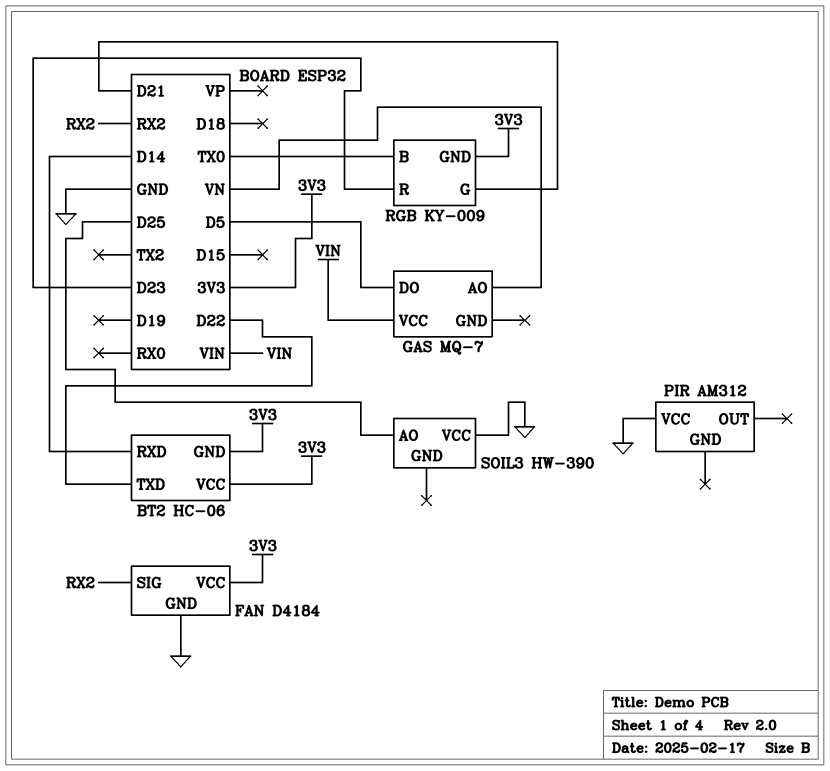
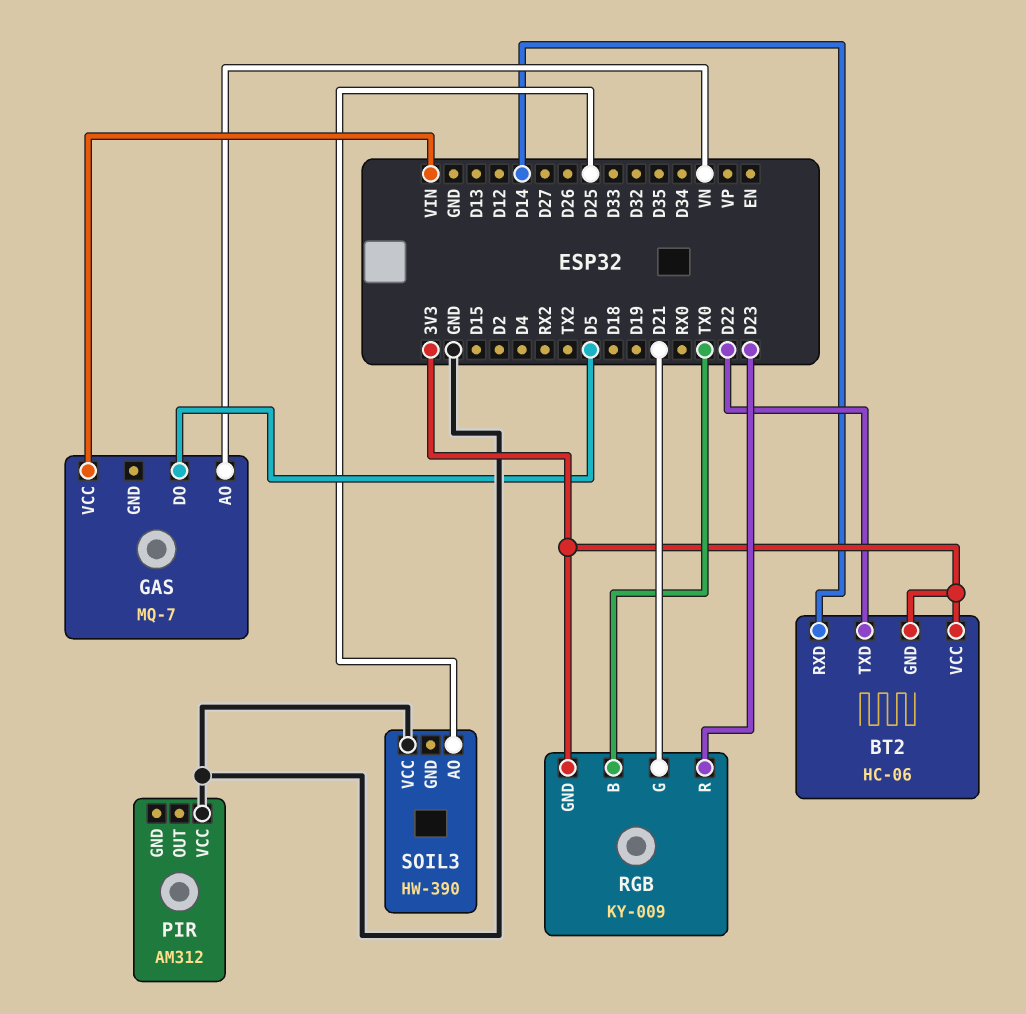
FAN: D4184 -> none
FAN pin GND: GND -> none
FAN pin SIG: RX2 -> none
FAN pin VCC: 3V3 -> none

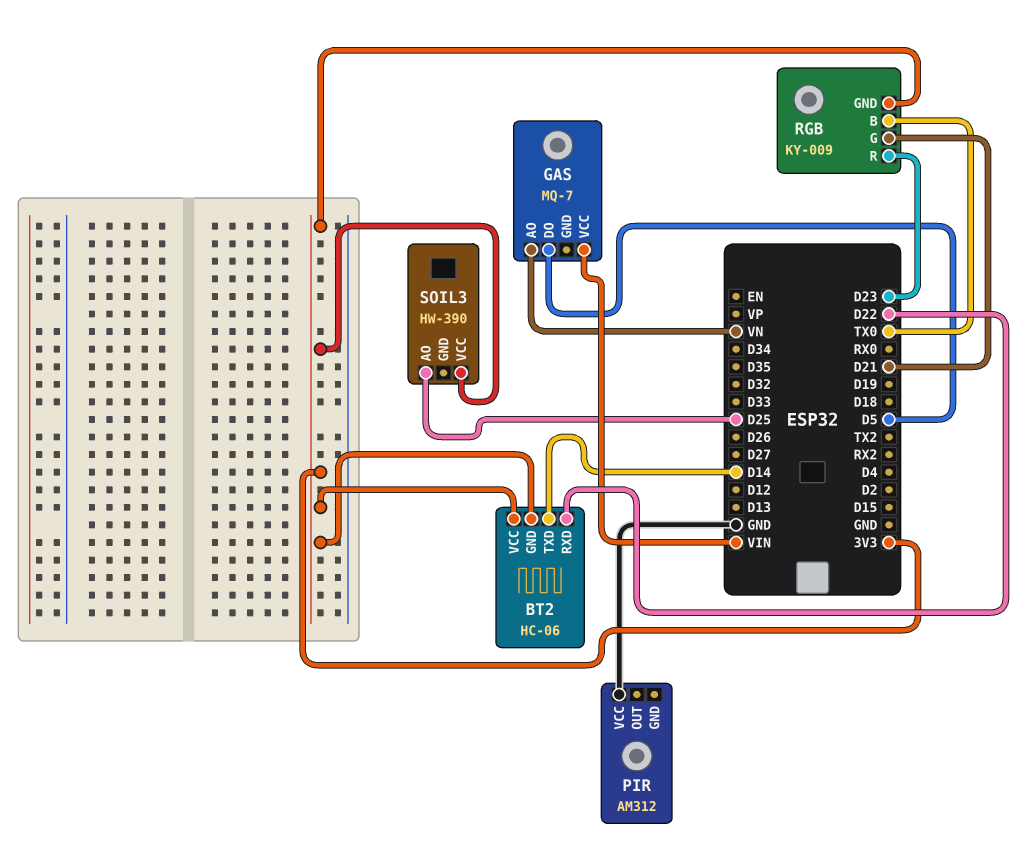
BT2 pin RXD: D14 -> D22
BT2 pin TXD: D22 -> D14
SOIL3 pin VCC: GND -> 3V3

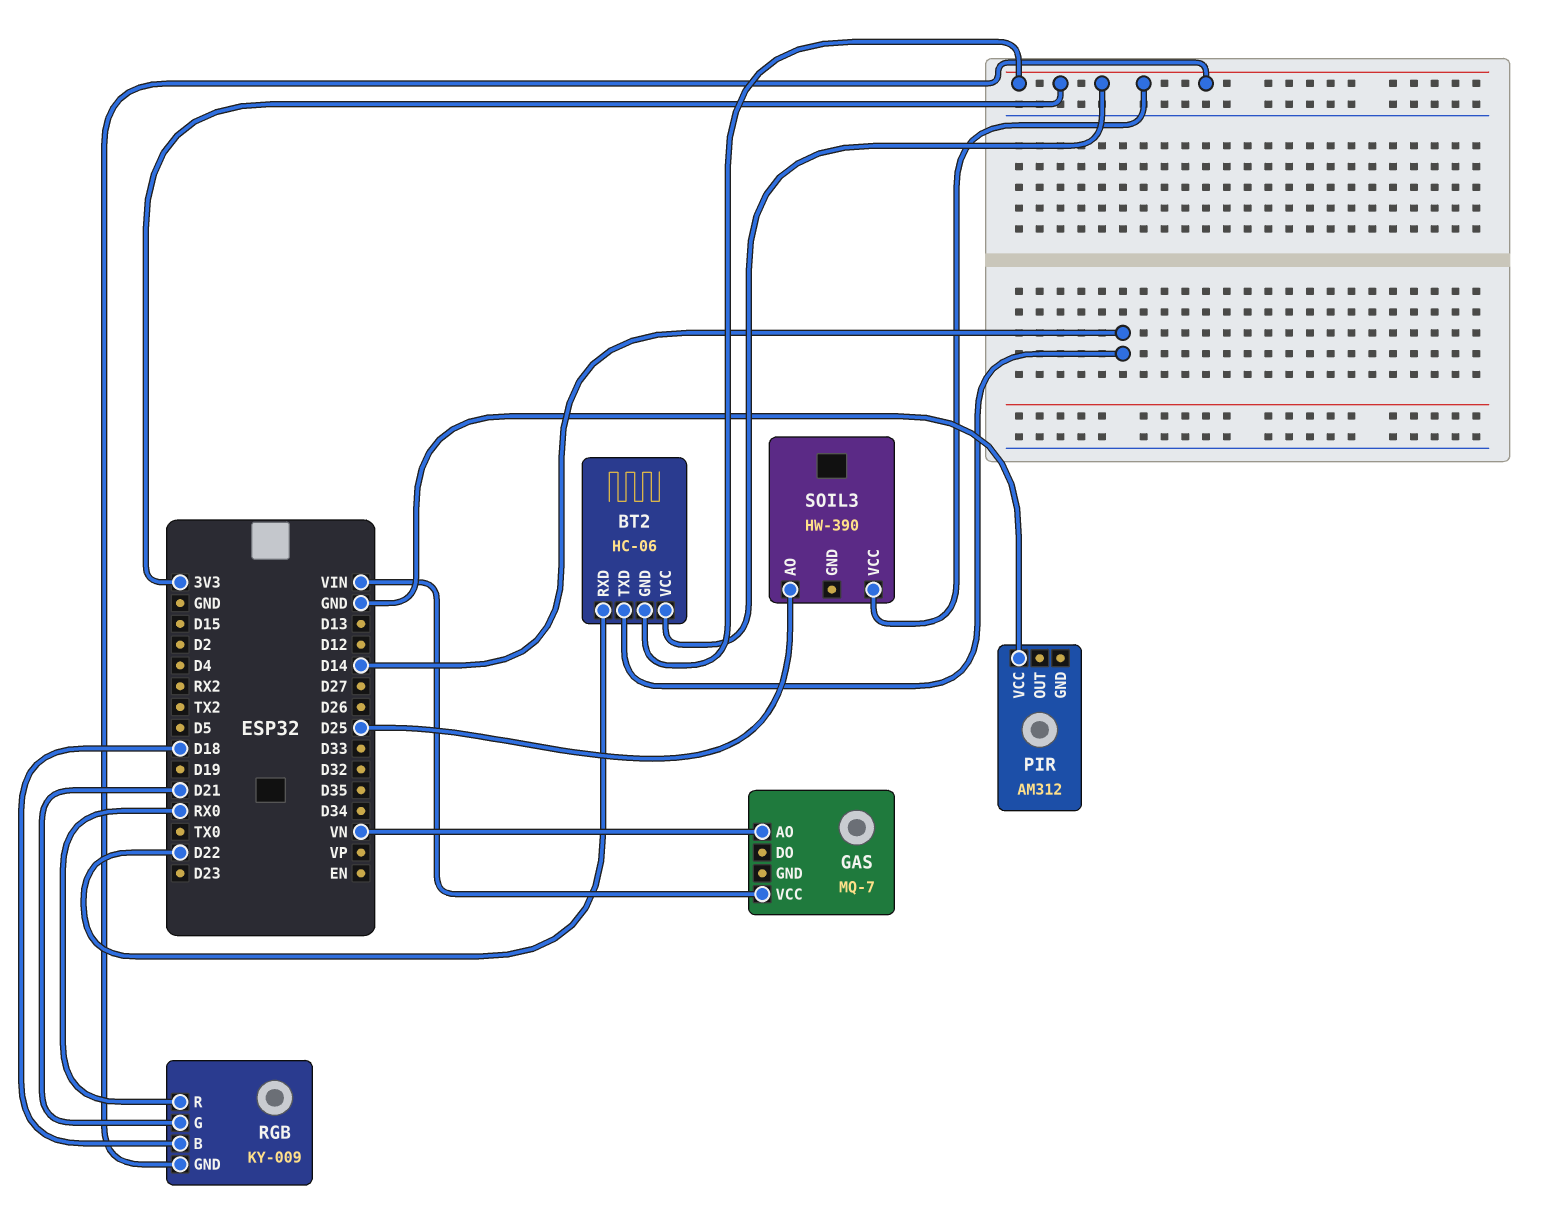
GAS pin DO: D5 -> none
RGB pin B: TX0 -> D18
RGB pin R: D23 -> RX0

